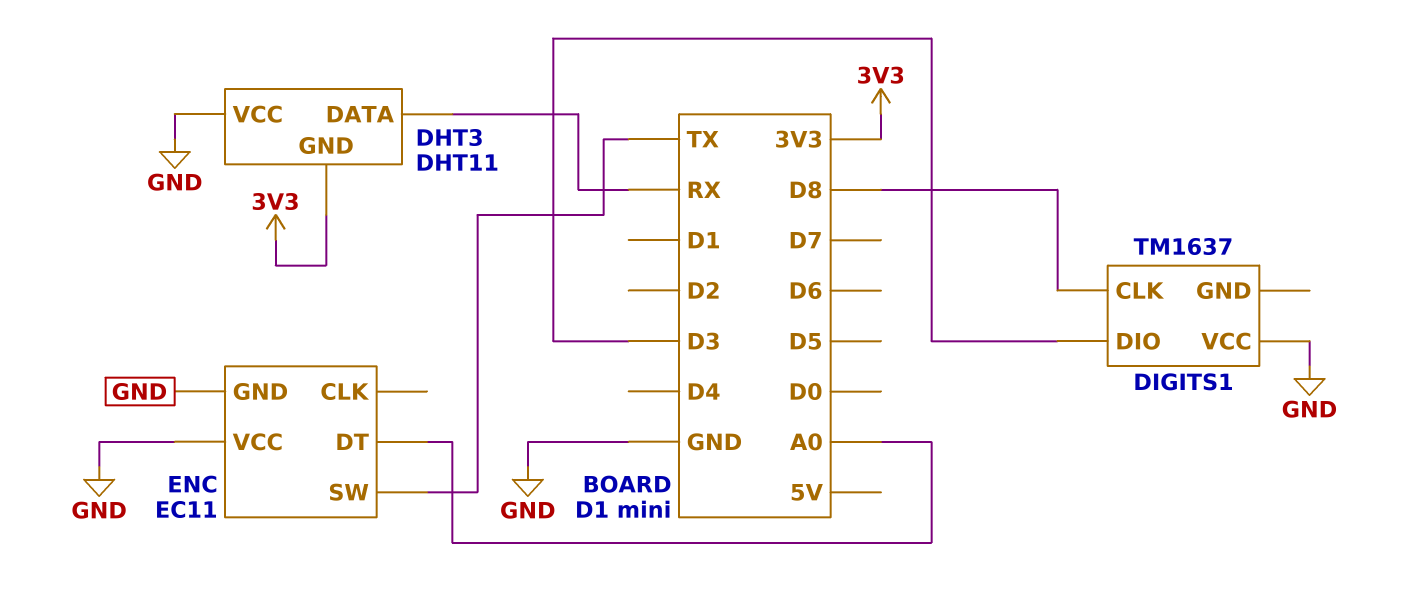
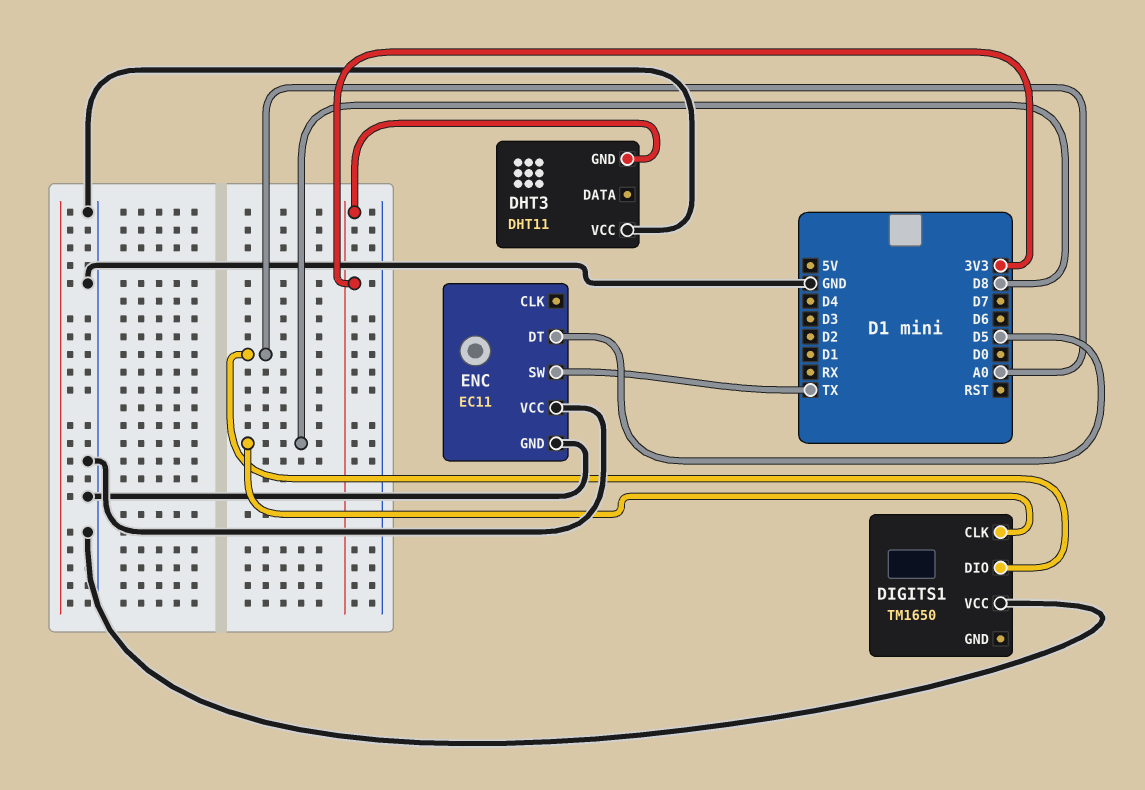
DHT3 pin DATA: RX -> none
DIGITS1: TM1637 -> TM1650
DIGITS1 pin DIO: D3 -> A0
ENC pin DT: A0 -> D5

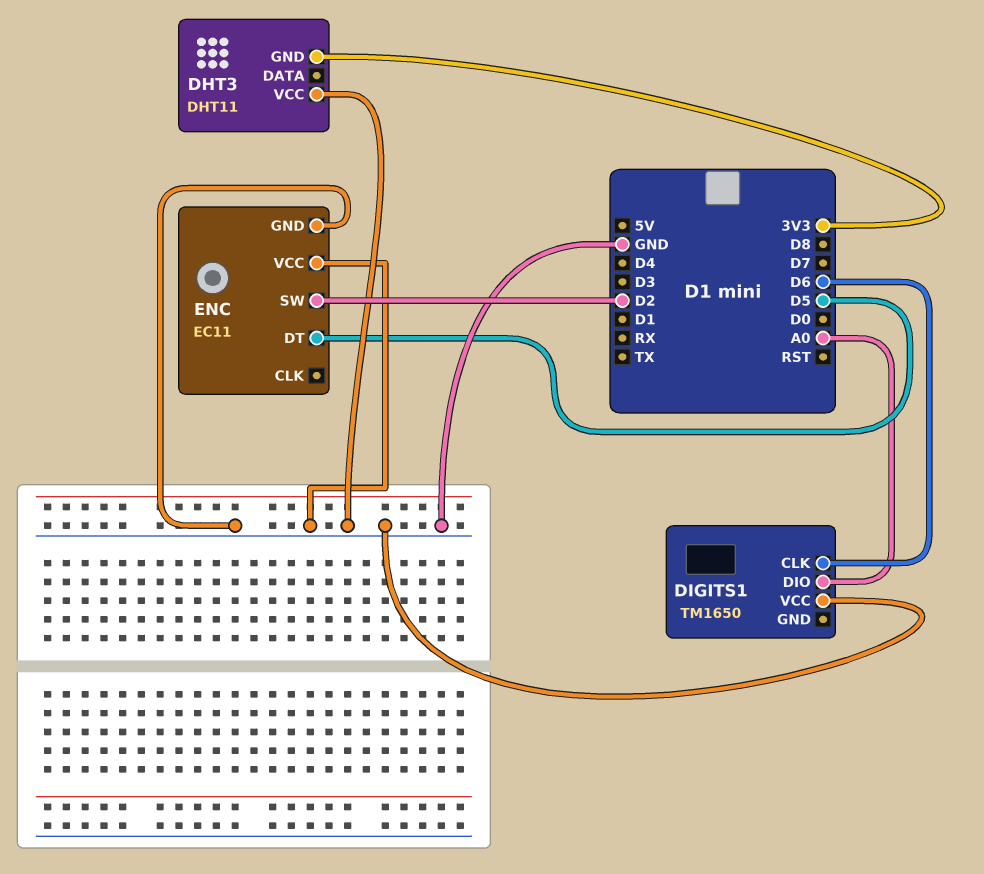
DIGITS1 pin CLK: D8 -> D6
ENC pin SW: TX -> D2

